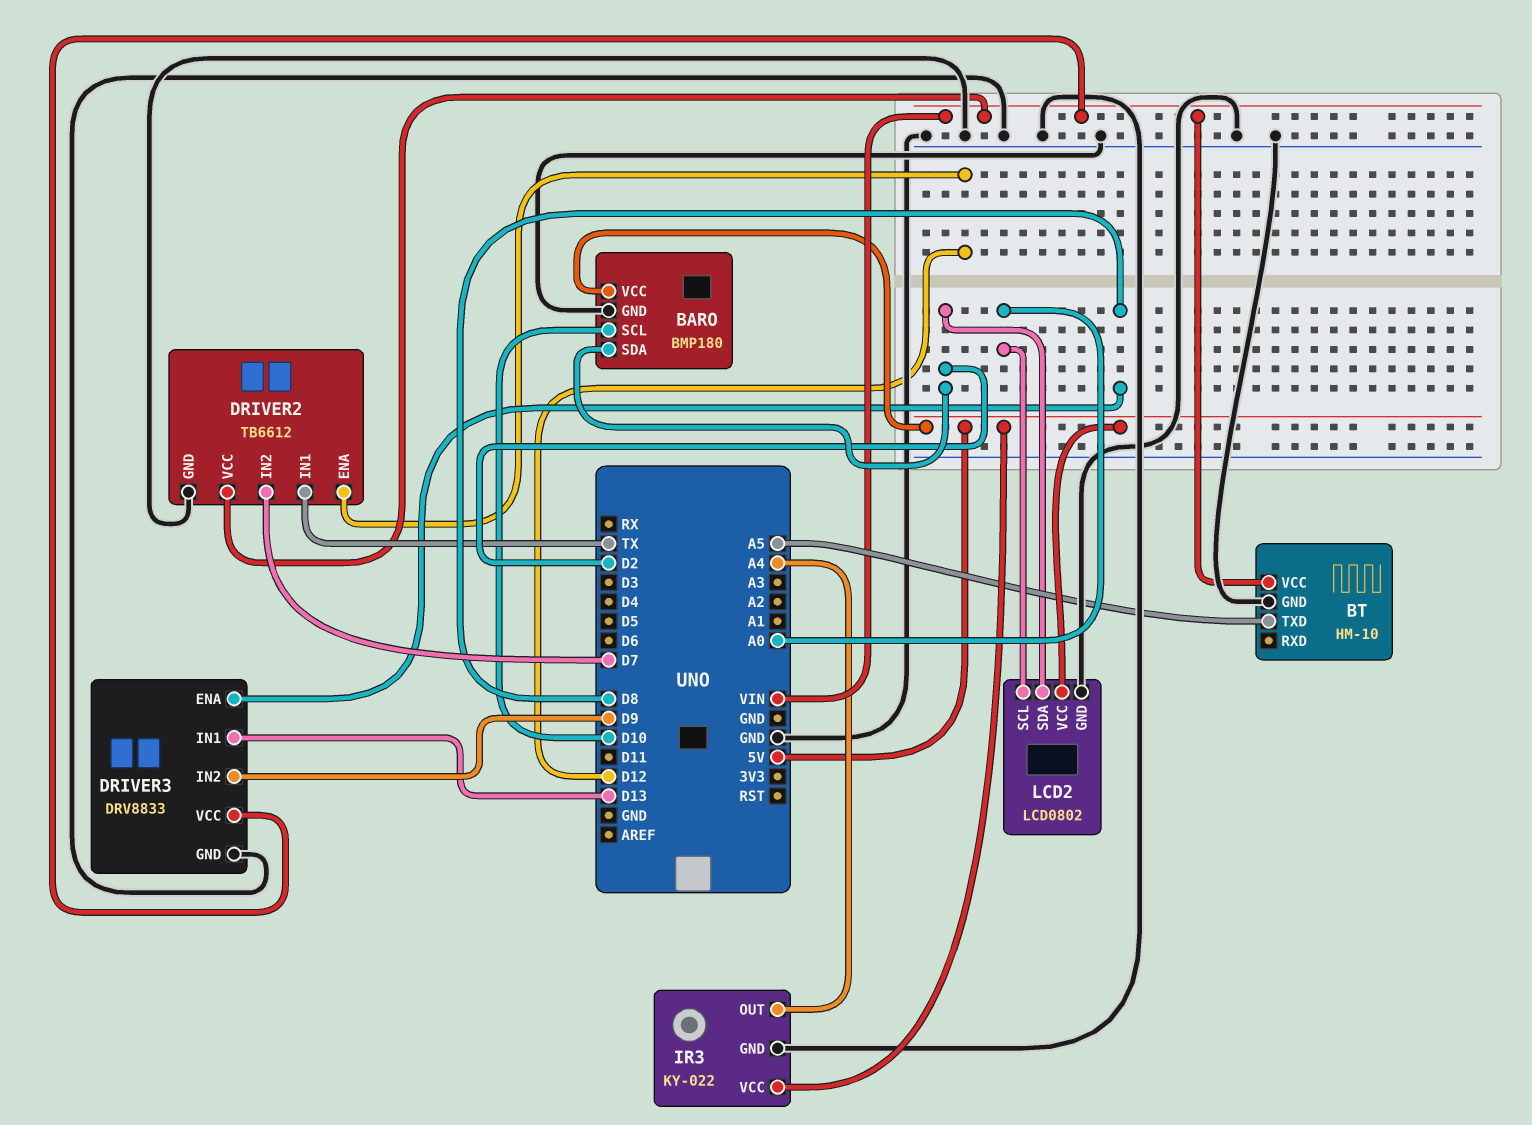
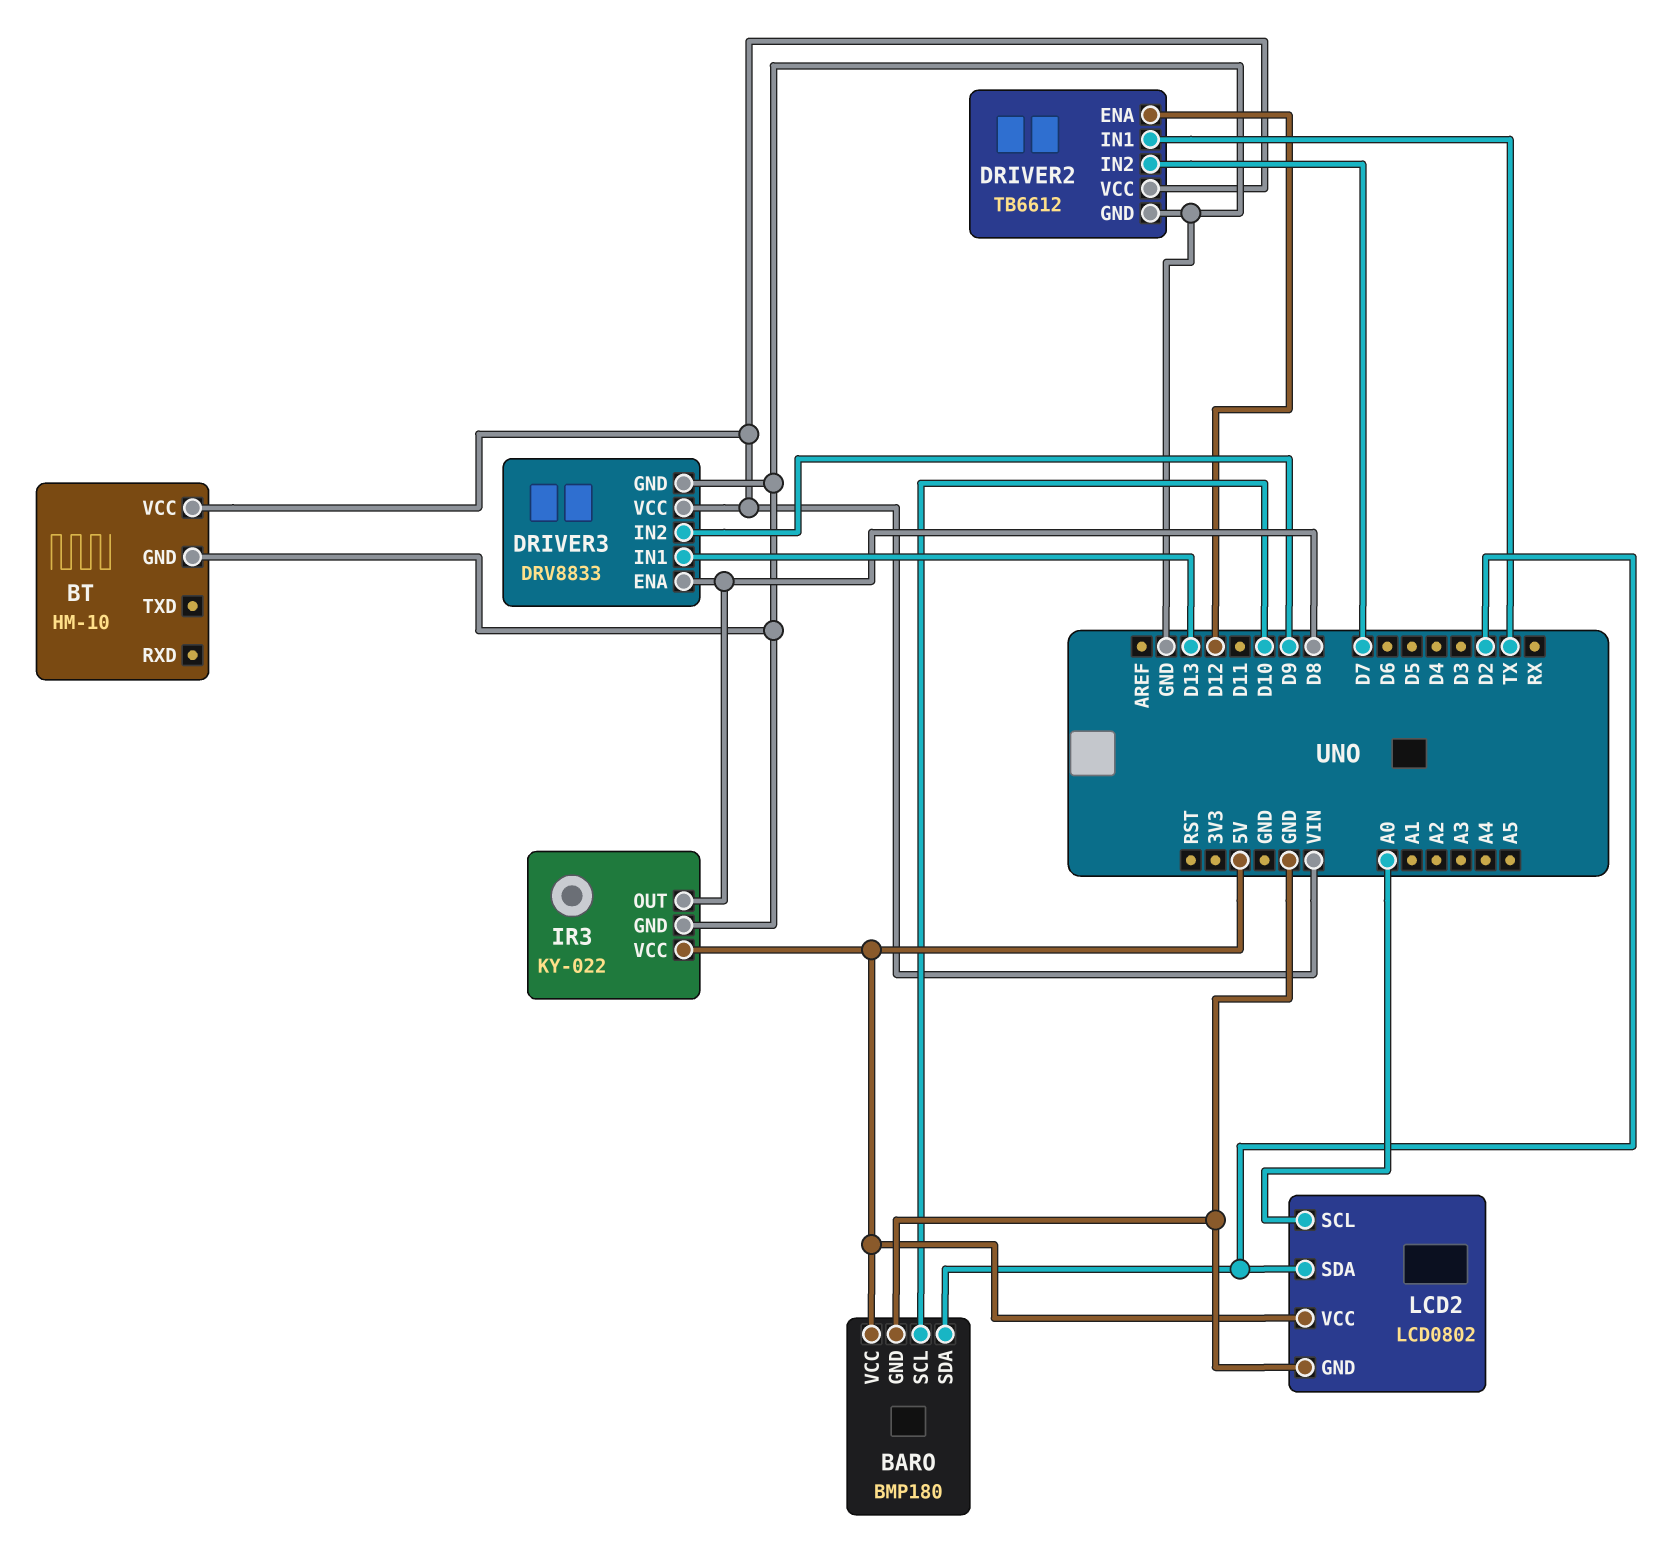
BT pin TXD: A5 -> none
IR3 pin OUT: A4 -> D8

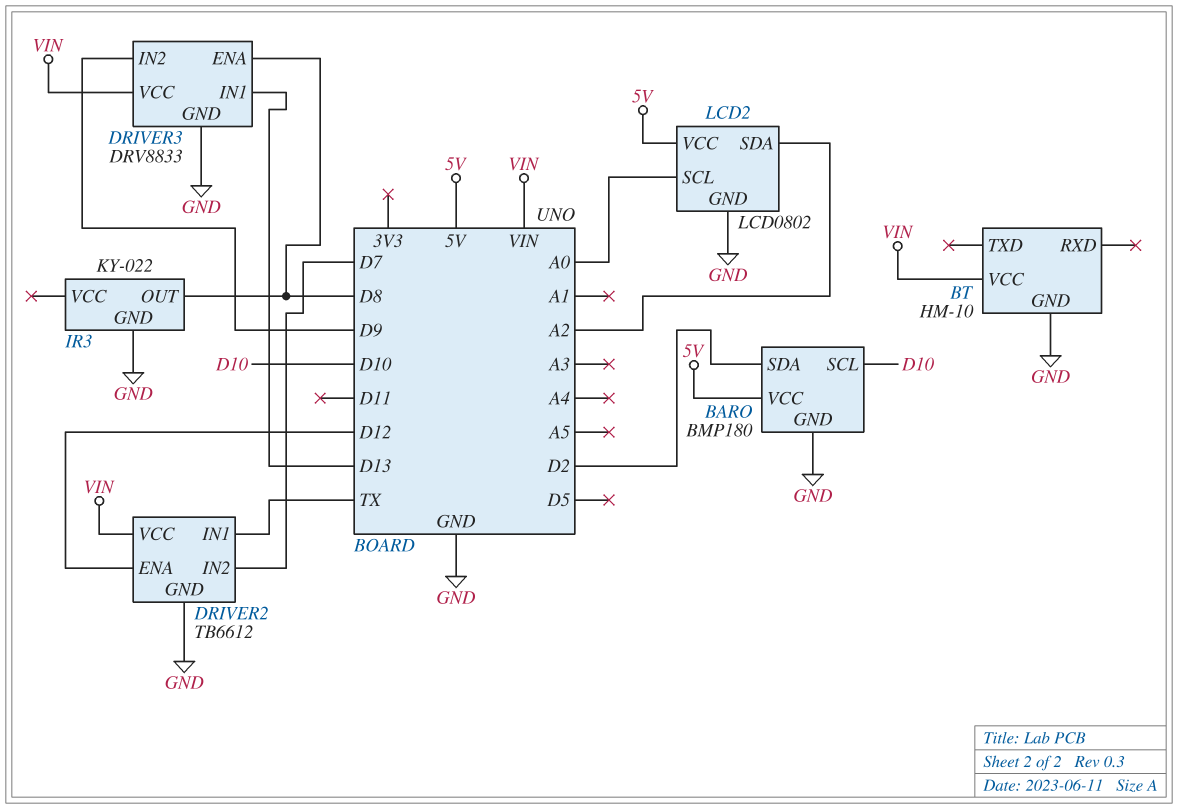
IR3 pin VCC: 5V -> none
LCD2 pin SDA: D2 -> A2

